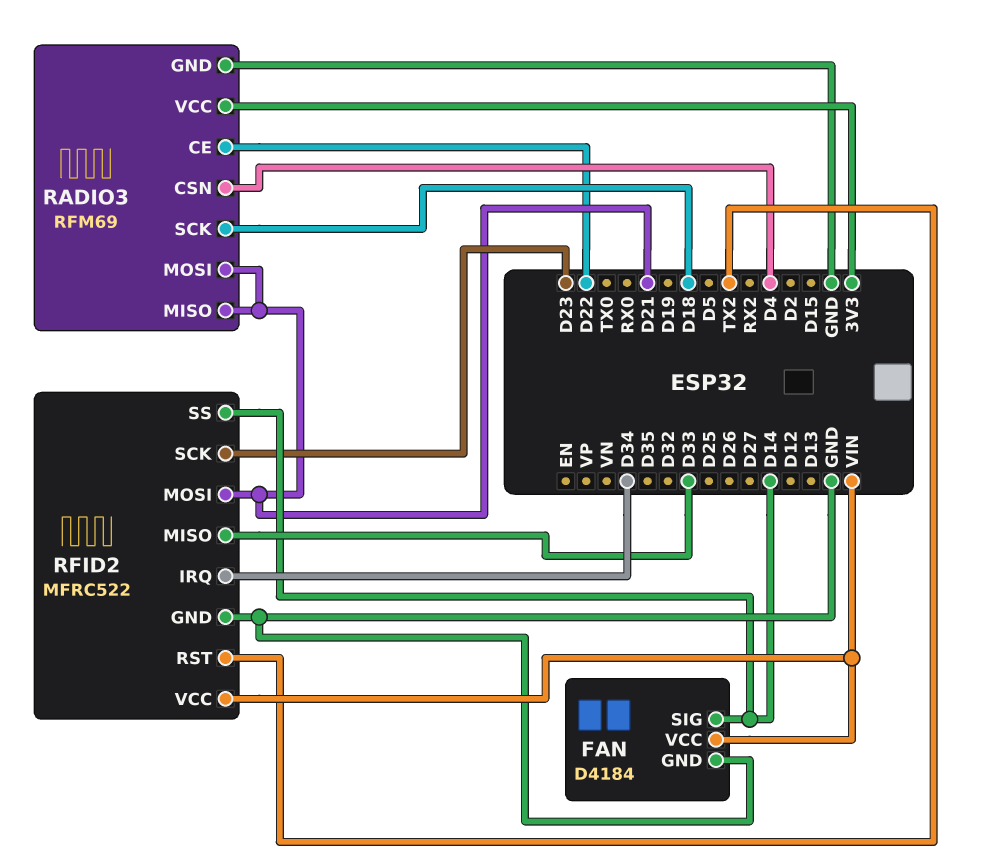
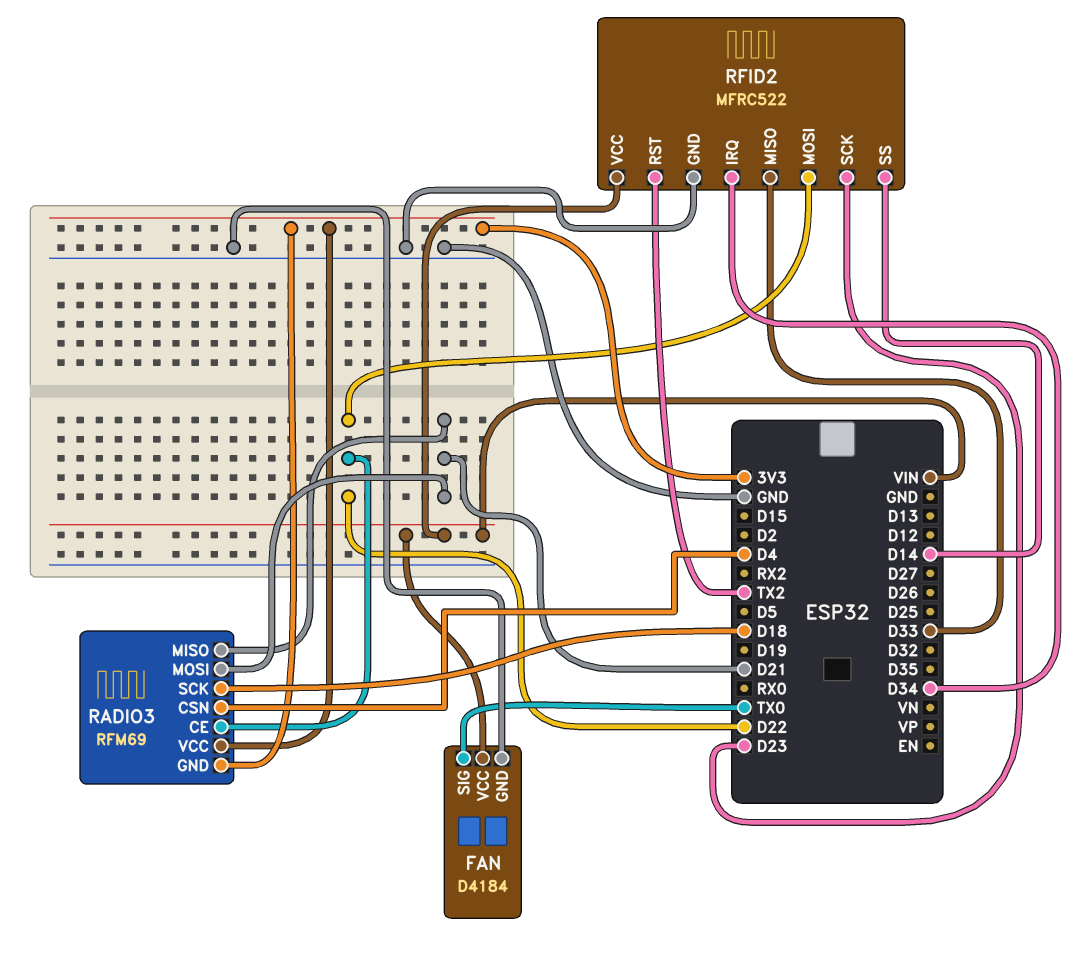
FAN pin SIG: D14 -> TX0
RADIO3 pin GND: GND -> 3V3
RFID2 pin MOSI: D21 -> D22

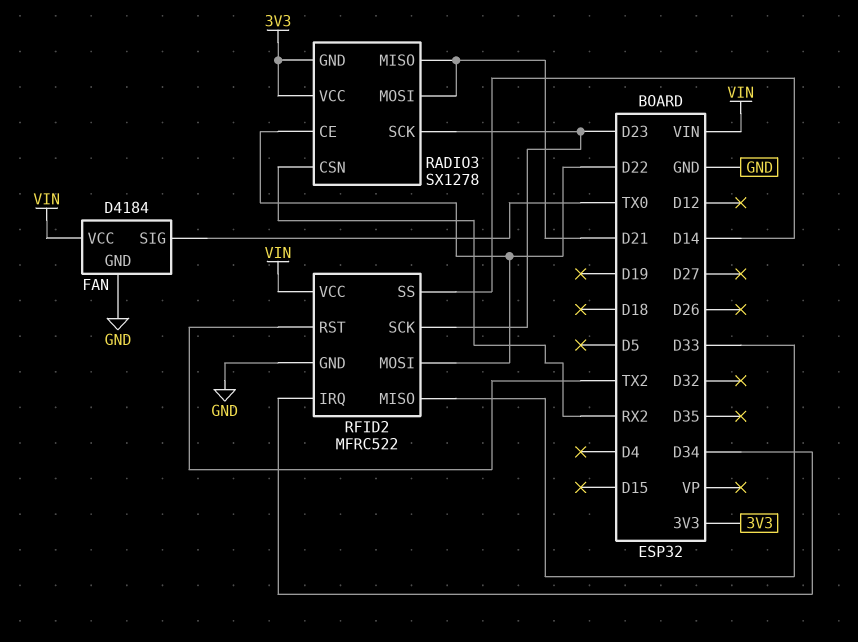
RADIO3: RFM69 -> SX1278
RADIO3 pin CSN: D4 -> RX2
RADIO3 pin SCK: D18 -> D23

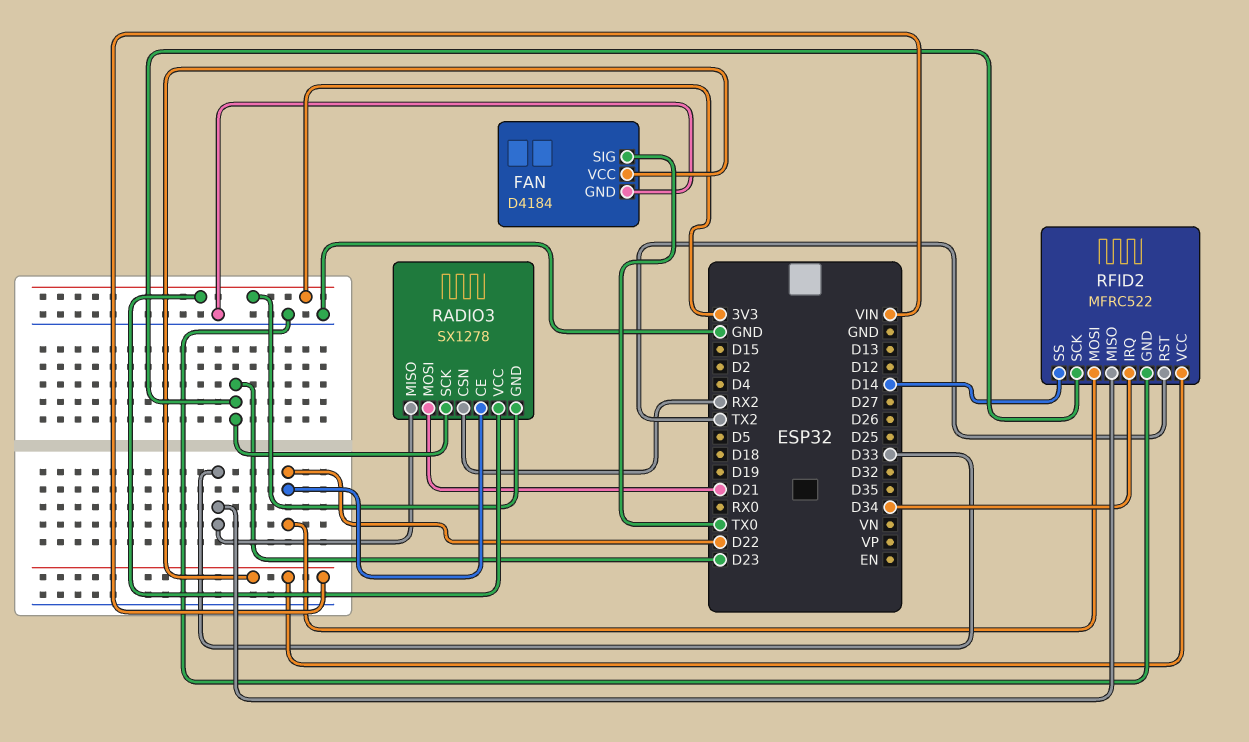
RADIO3 pin MISO: D21 -> D33

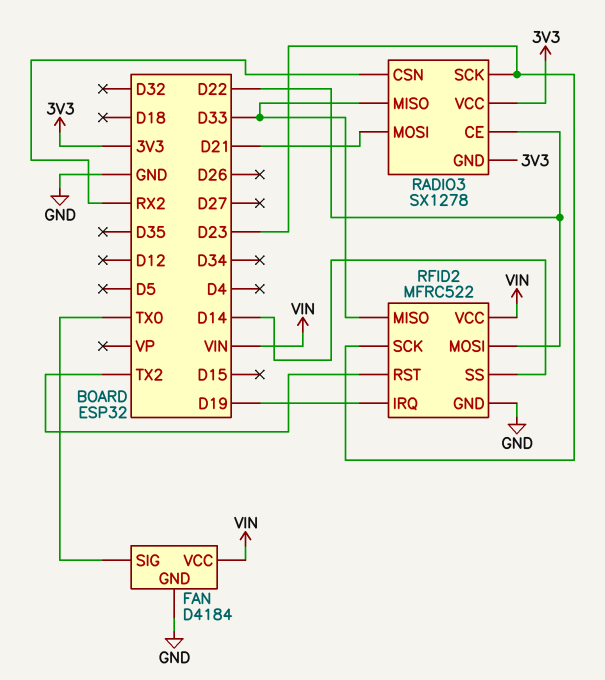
RFID2 pin IRQ: D34 -> D19

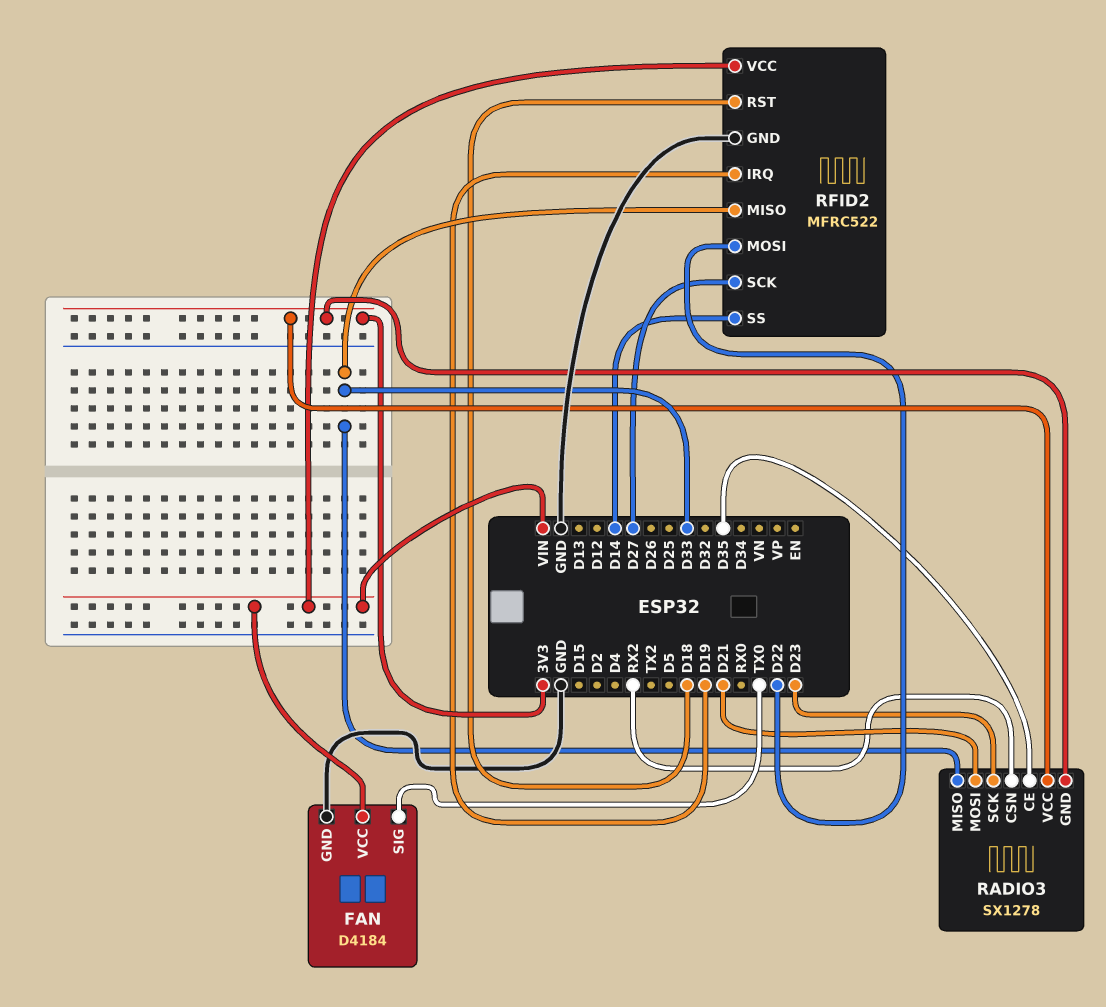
RADIO3 pin CE: D22 -> D35
RFID2 pin RST: TX2 -> D18
RFID2 pin SCK: D23 -> D27

